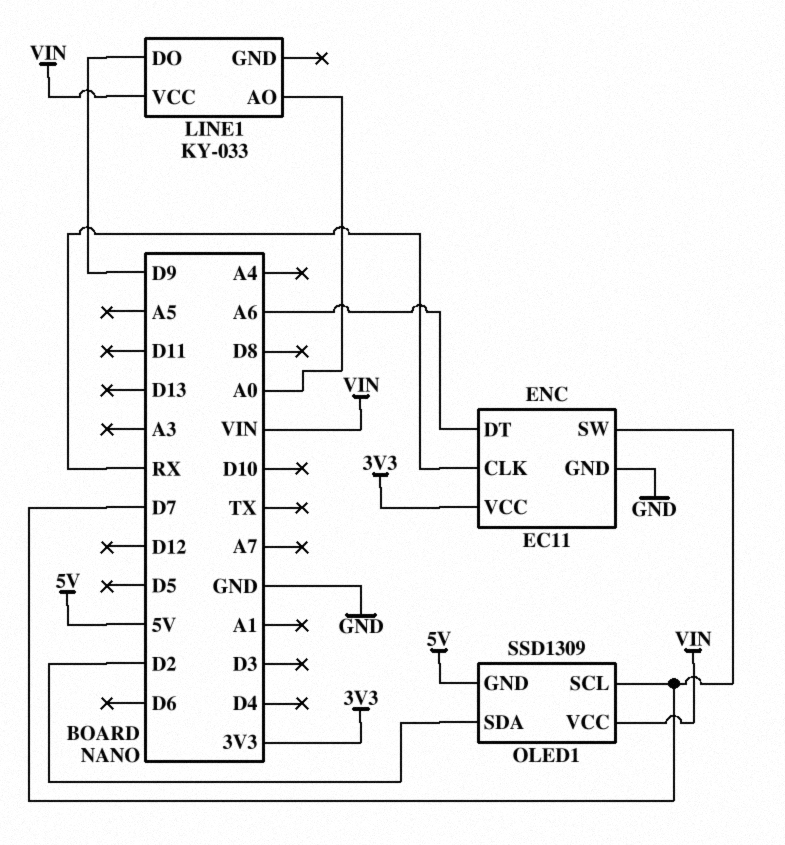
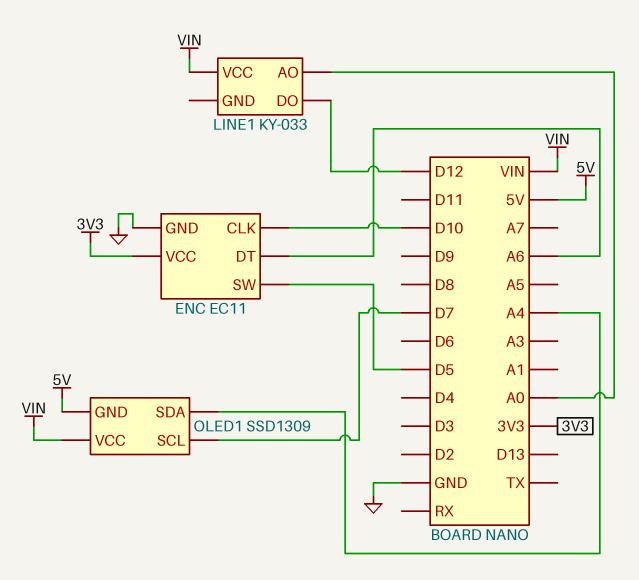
ENC pin CLK: RX -> D10
ENC pin SW: D7 -> D5
LINE1 pin DO: D9 -> D12
OLED1 pin SDA: D2 -> A4

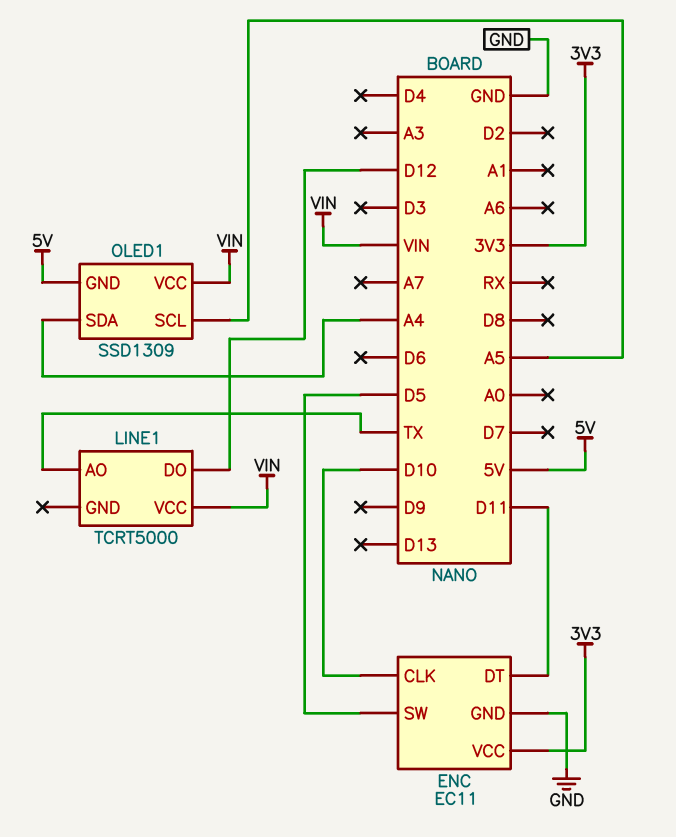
ENC pin DT: A6 -> D11
LINE1: KY-033 -> TCRT5000
LINE1 pin AO: A0 -> TX
OLED1 pin SCL: D7 -> A5

